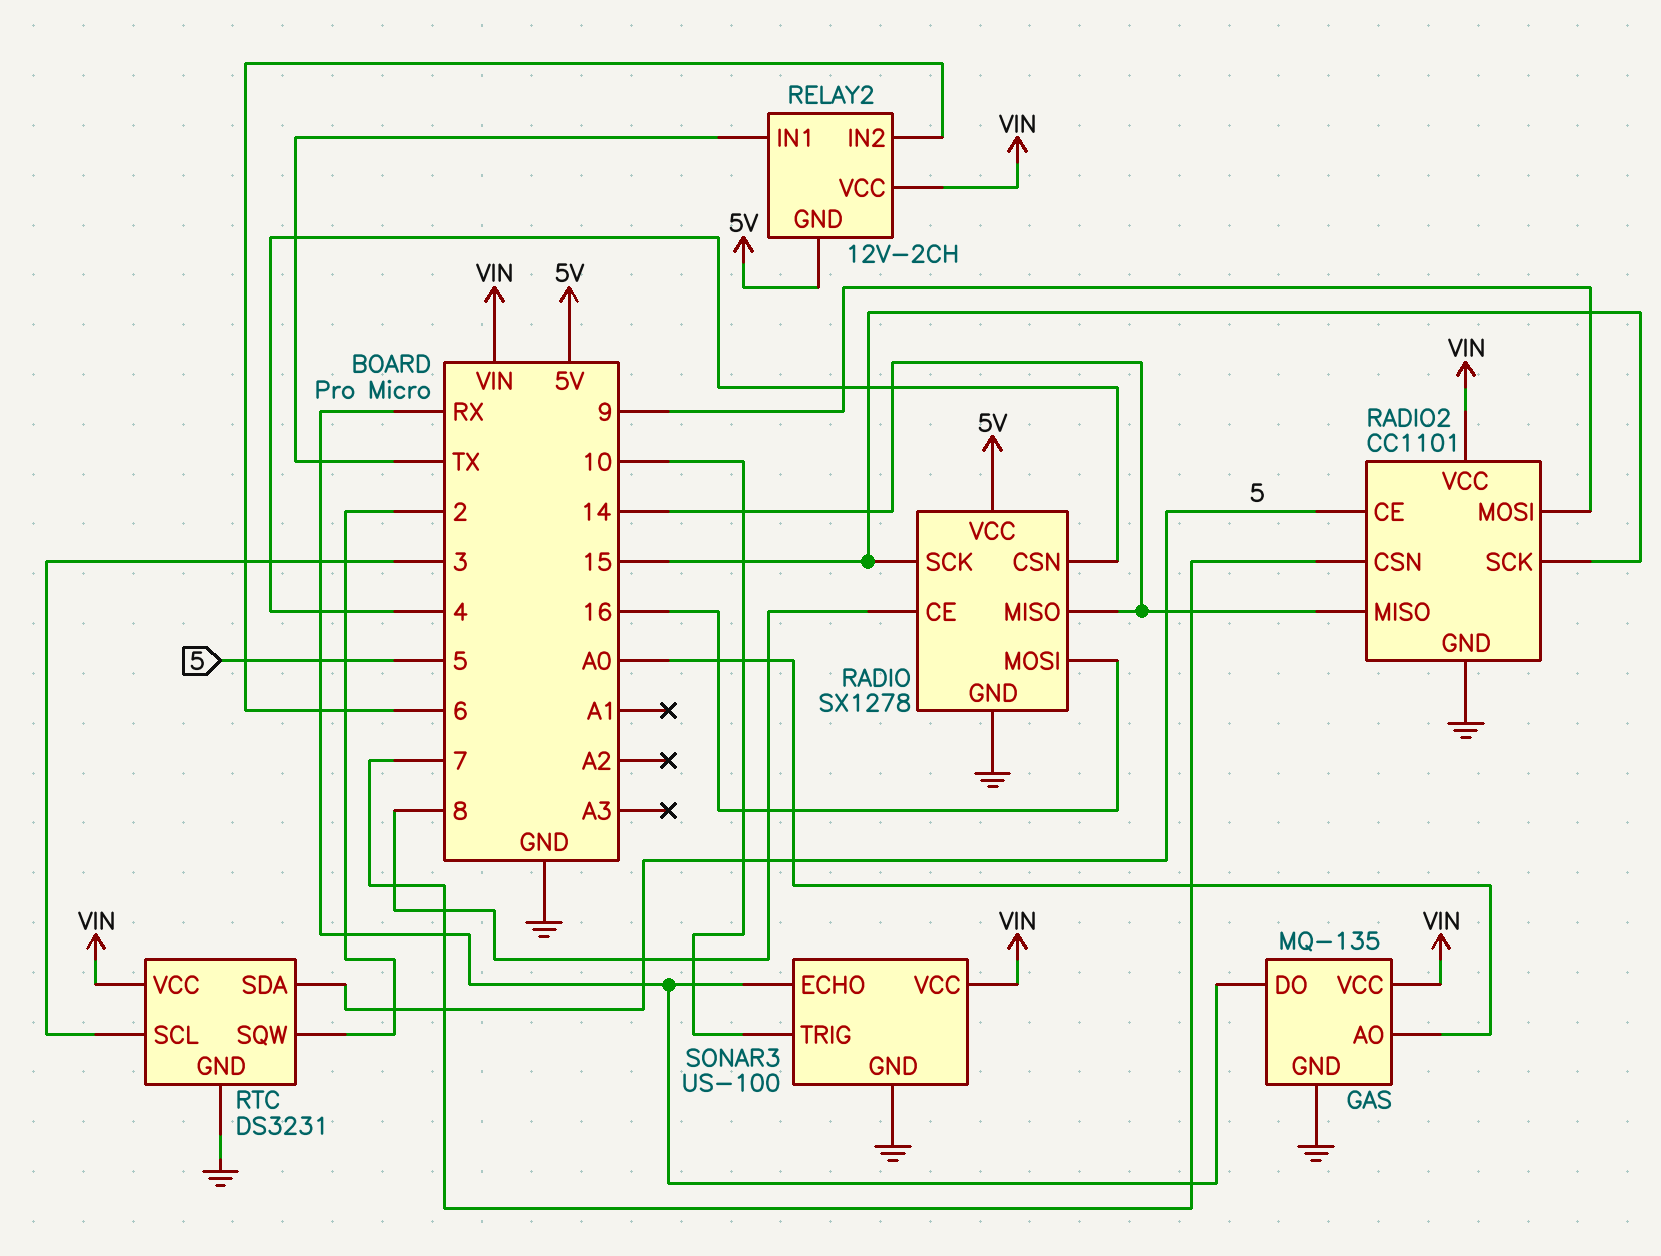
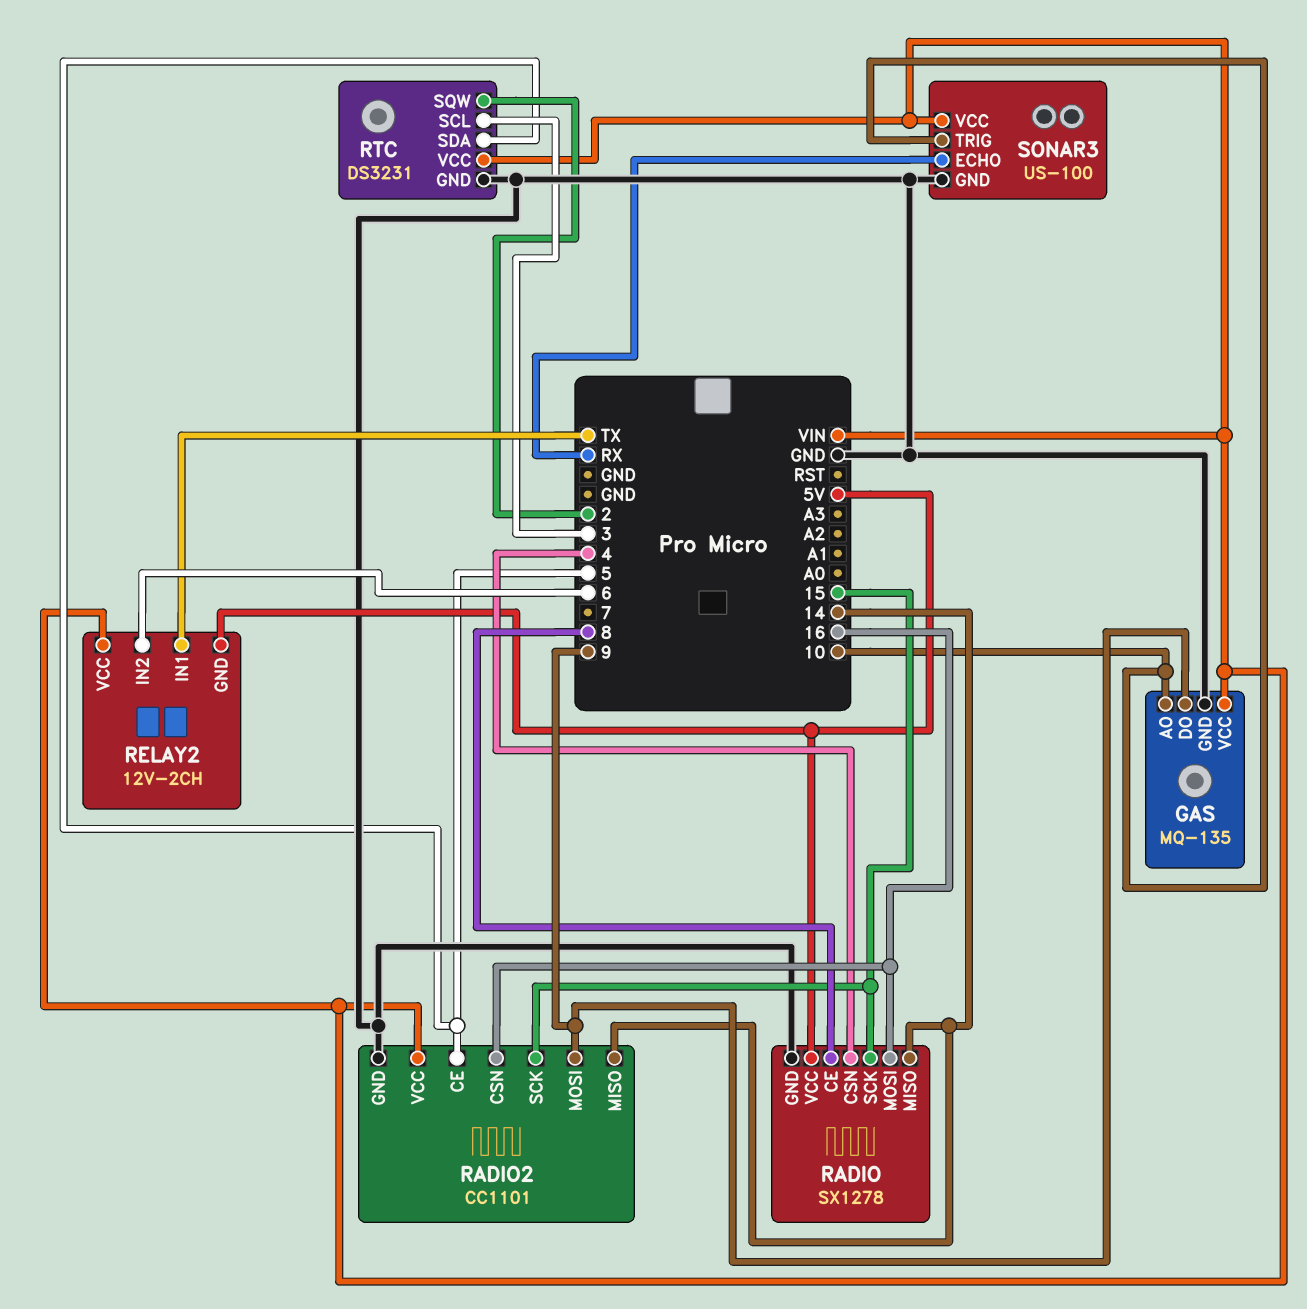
GAS pin AO: A0 -> 10
GAS pin DO: RX -> 9
RADIO2 pin CSN: 7 -> 16

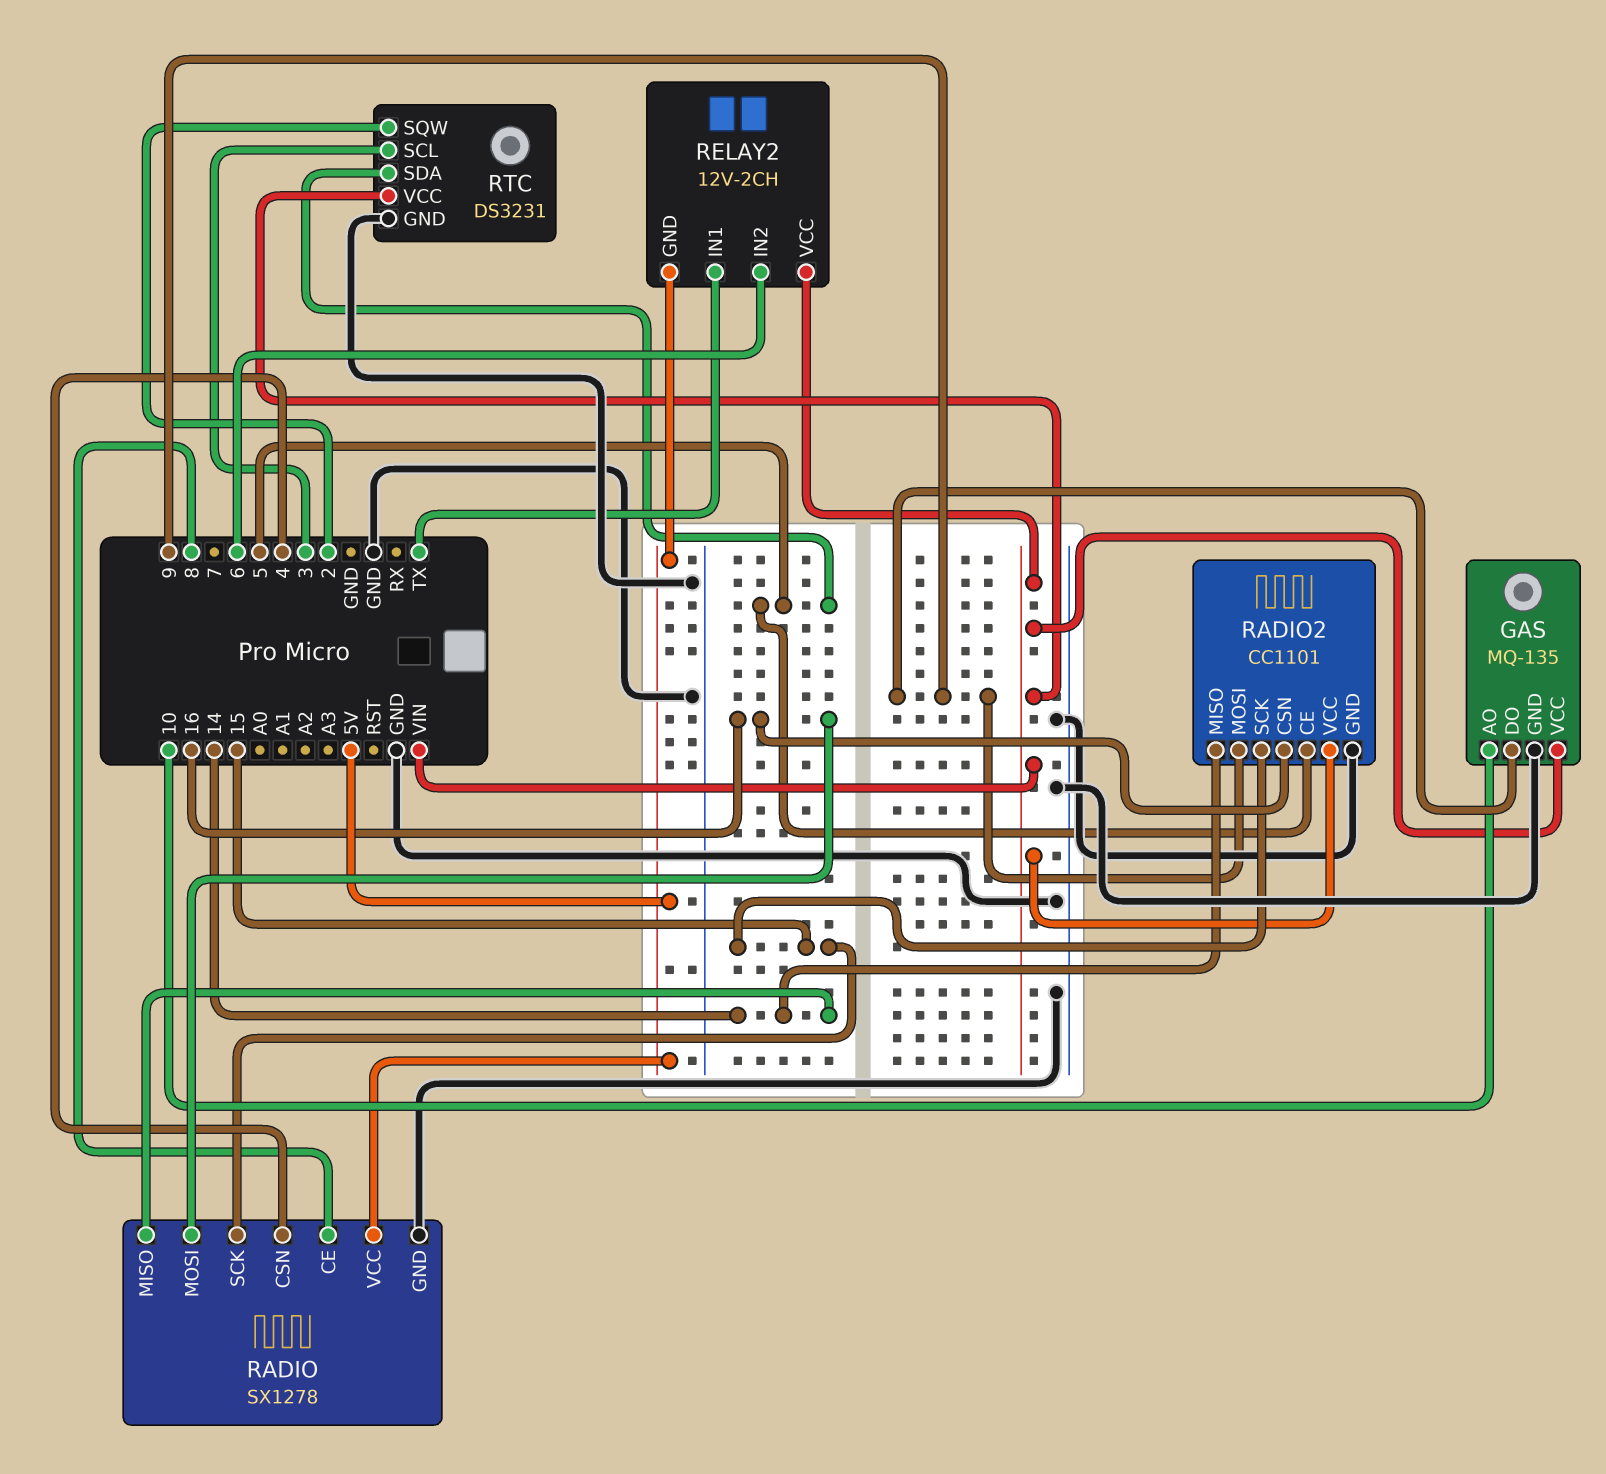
SONAR3: US-100 -> none
SONAR3 pin ECHO: RX -> none
SONAR3 pin GND: GND -> none
SONAR3 pin TRIG: 10 -> none
SONAR3 pin VCC: VIN -> none

